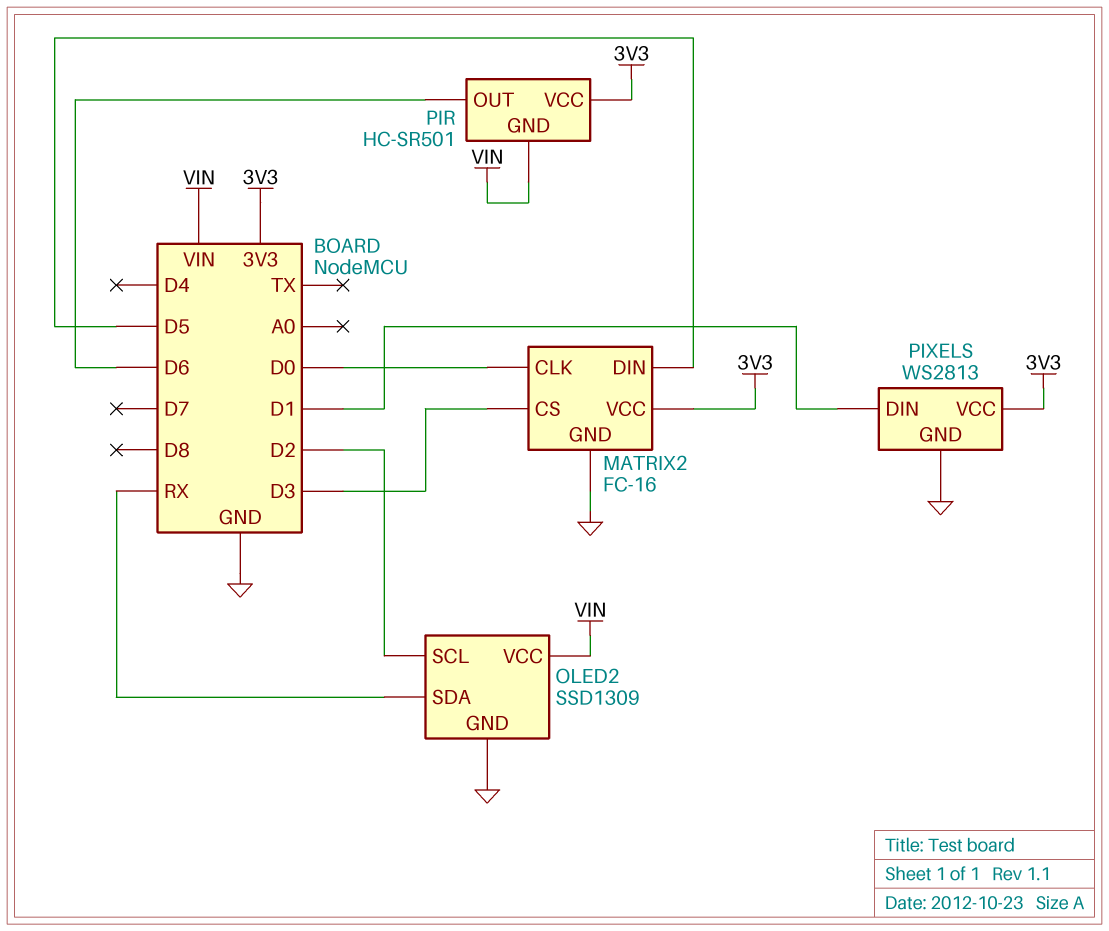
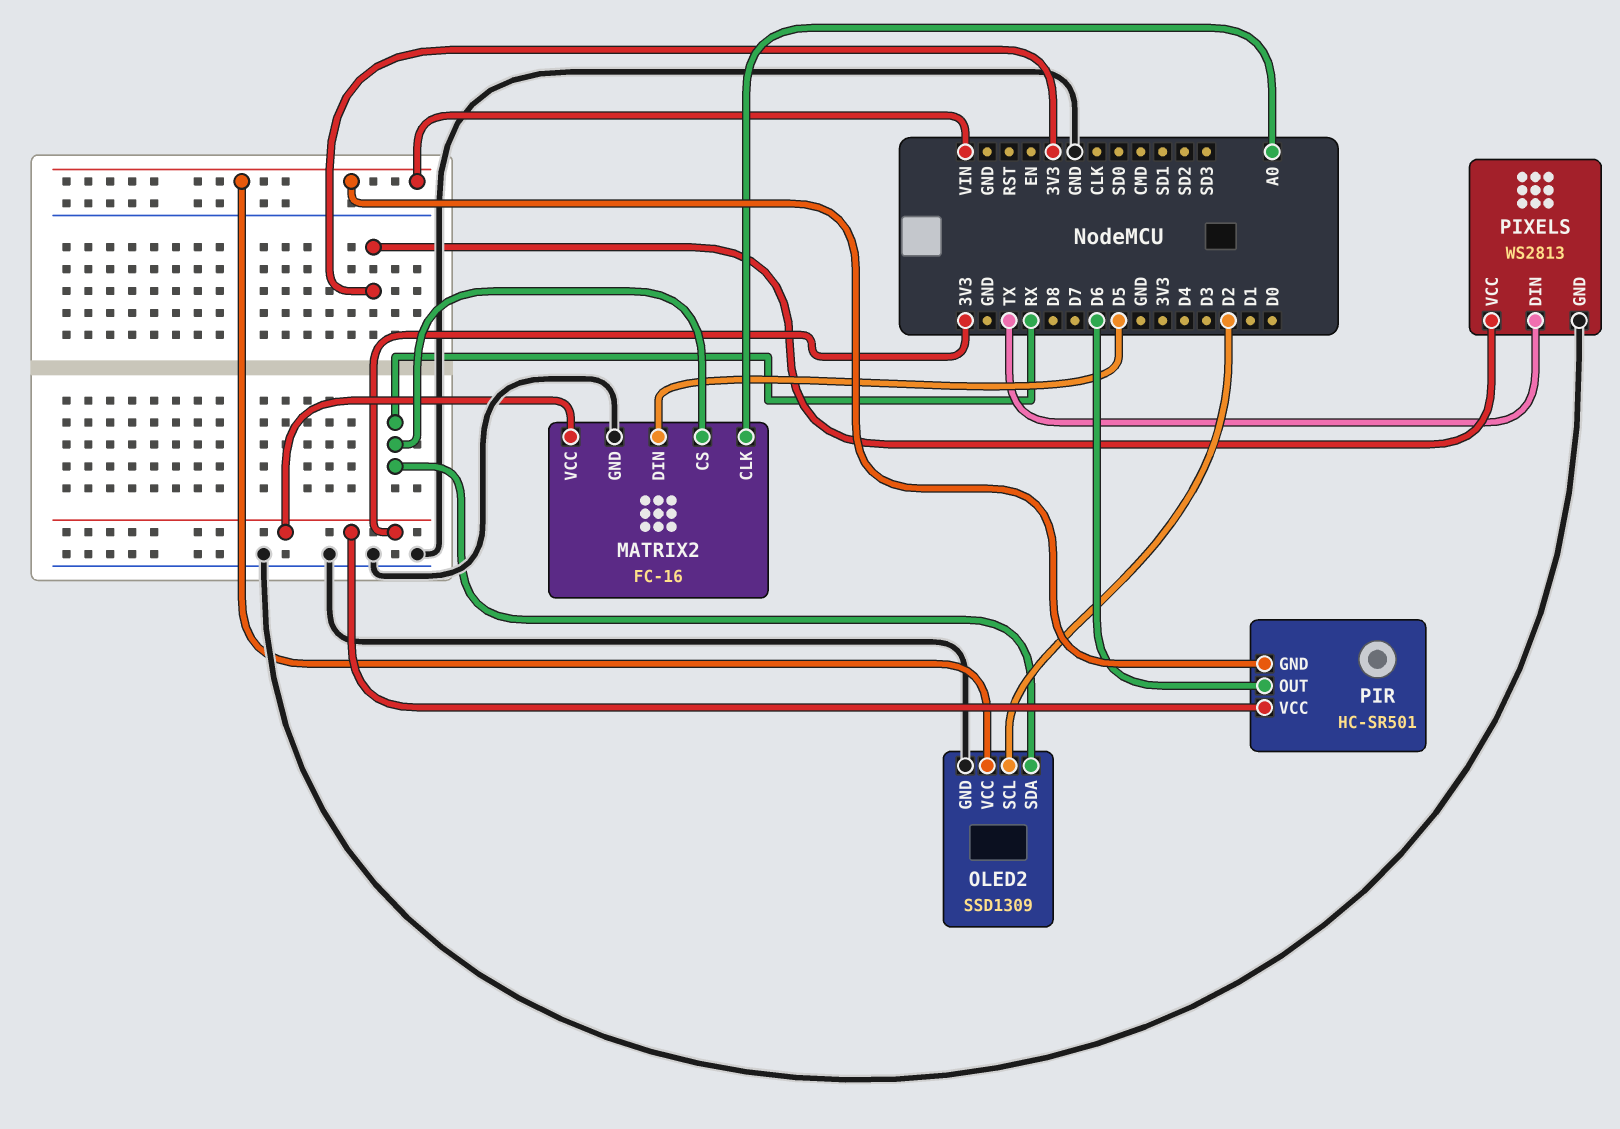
MATRIX2 pin CLK: D0 -> A0
MATRIX2 pin CS: D3 -> RX
PIXELS pin DIN: D1 -> TX

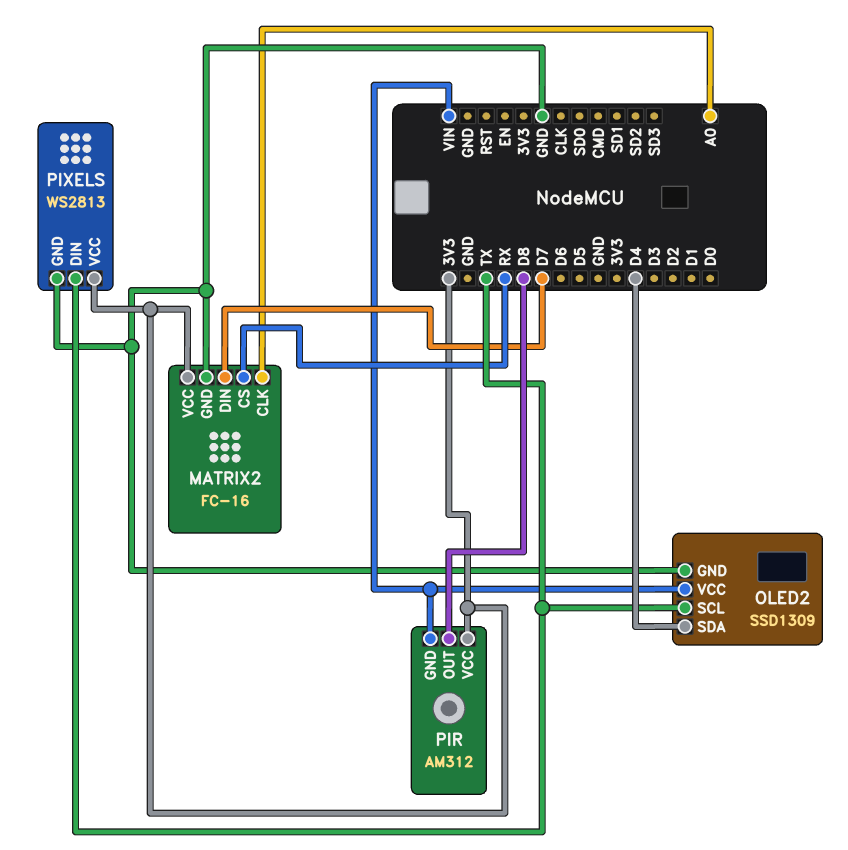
MATRIX2 pin DIN: D5 -> D7
OLED2 pin SCL: D2 -> TX
OLED2 pin SDA: RX -> D4
PIR: HC-SR501 -> AM312
PIR pin OUT: D6 -> D8

